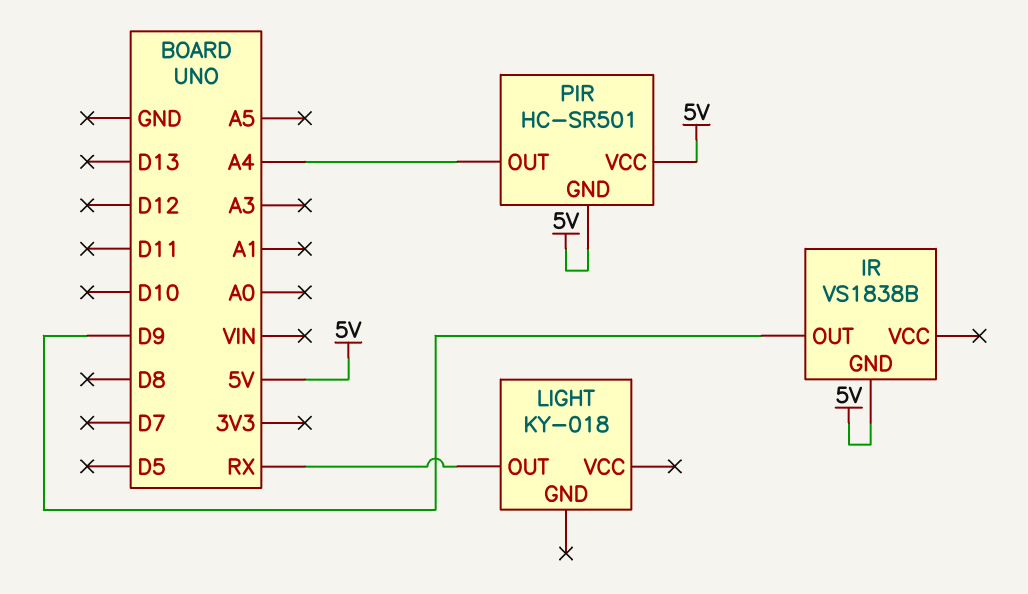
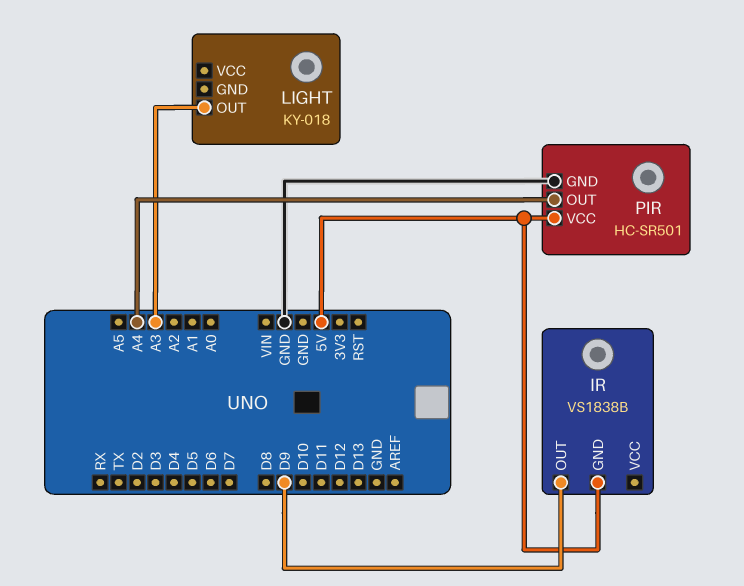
LIGHT pin OUT: RX -> A3
PIR pin GND: 5V -> GND

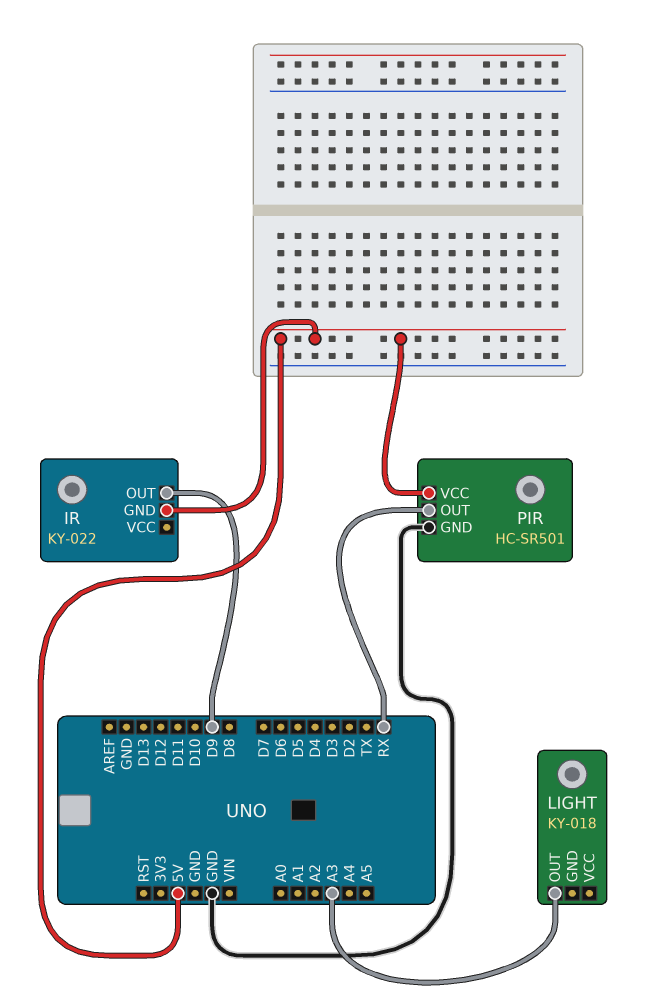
IR: VS1838B -> KY-022
PIR pin OUT: A4 -> RX

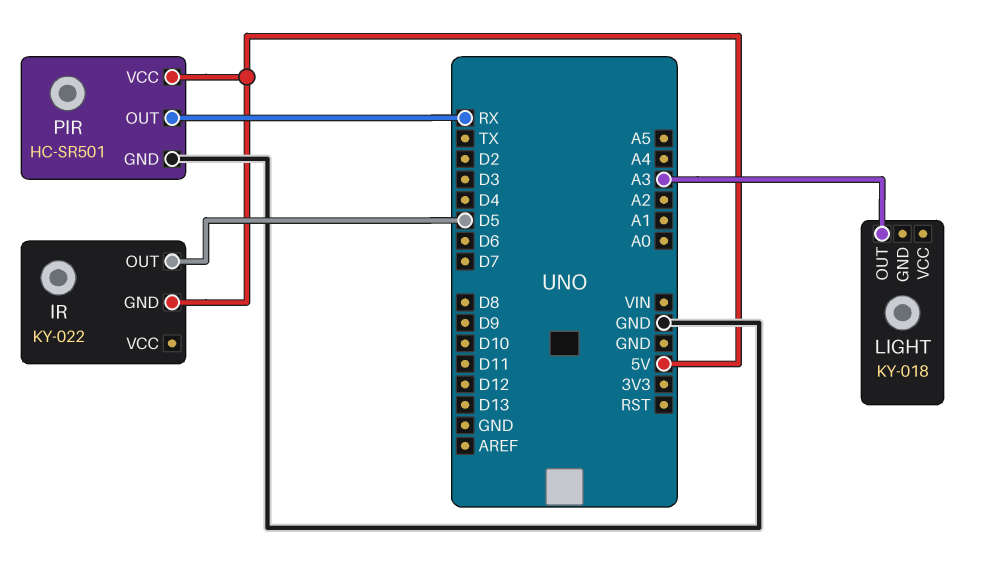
IR pin OUT: D9 -> D5

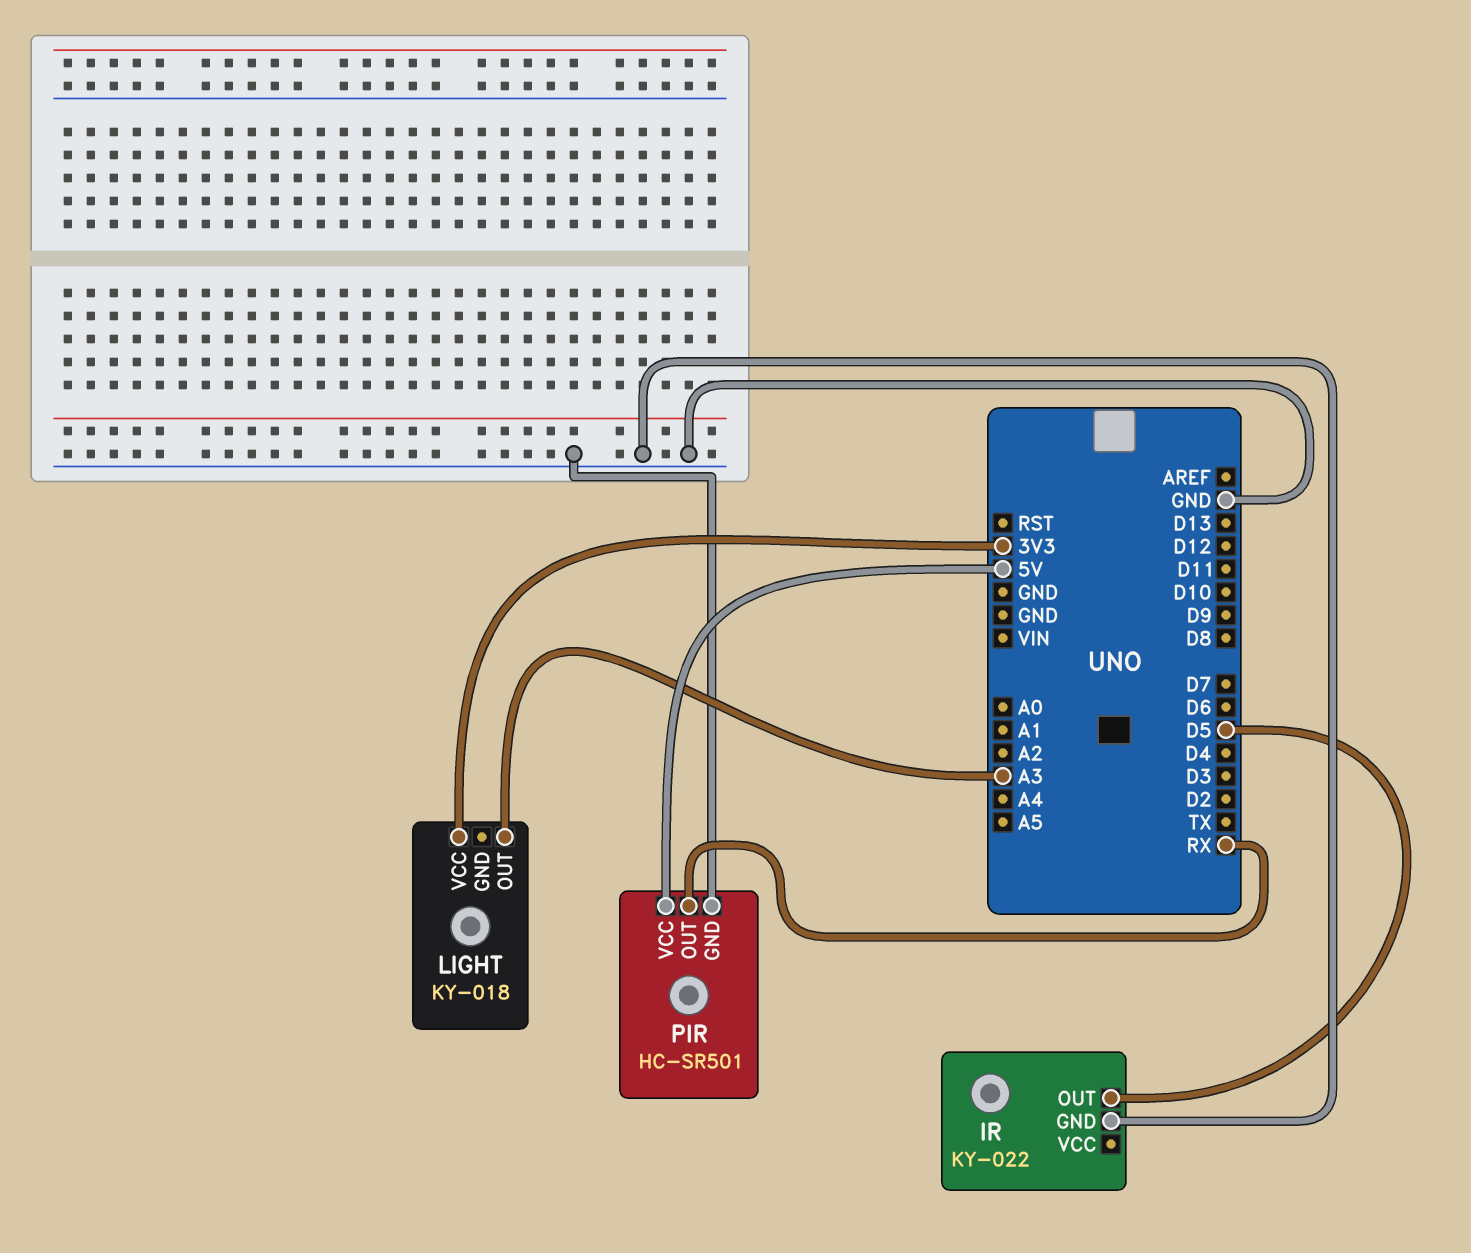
IR pin GND: 5V -> GND
LIGHT pin VCC: none -> 3V3

